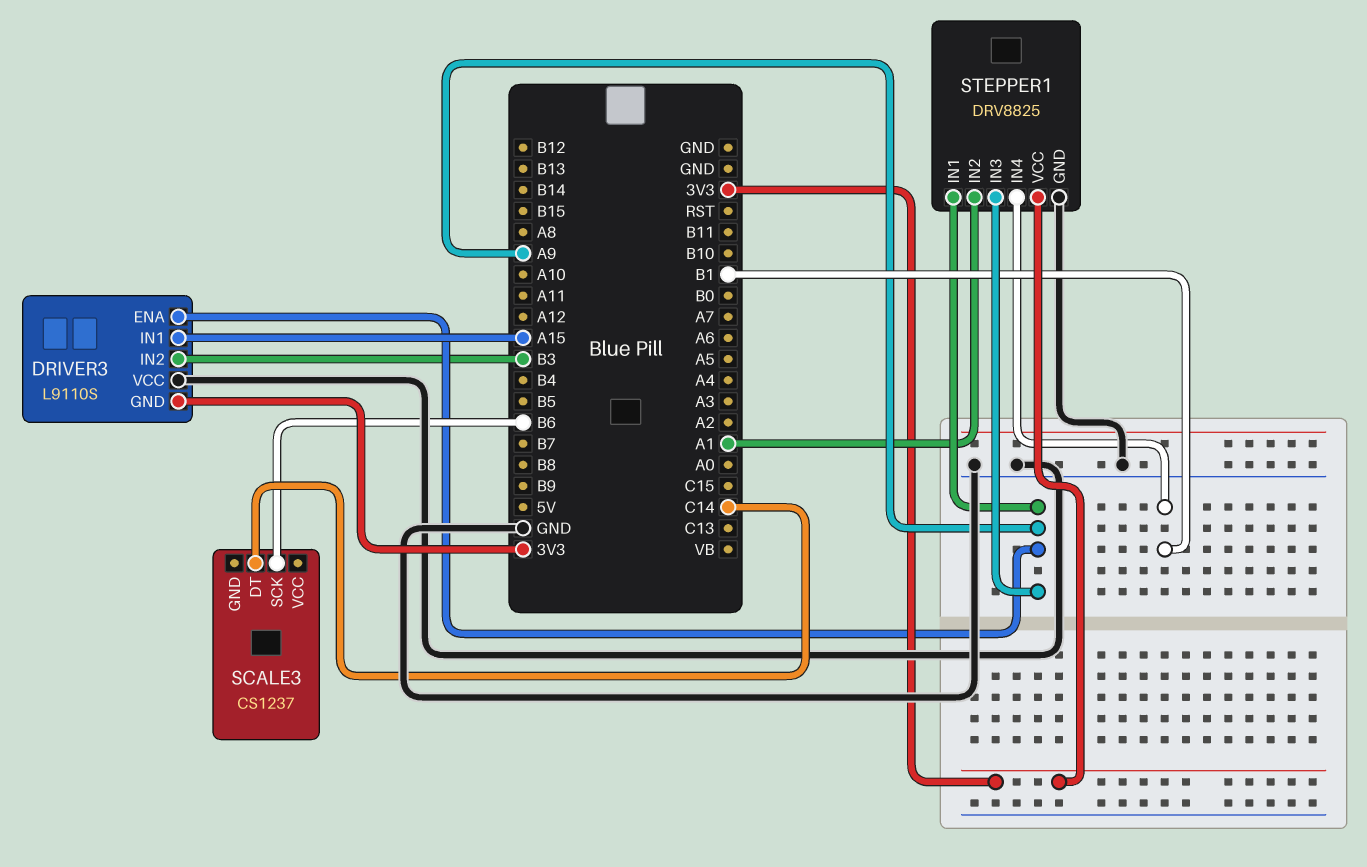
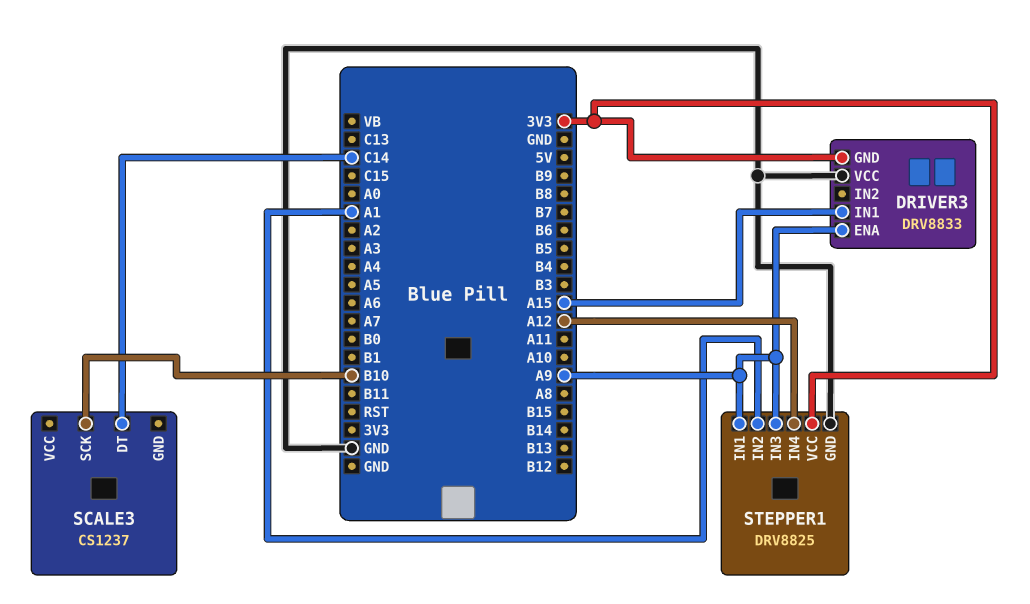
DRIVER3: L9110S -> DRV8833
DRIVER3 pin IN2: B3 -> none
SCALE3 pin SCK: B6 -> B10
STEPPER1 pin IN4: B1 -> A12

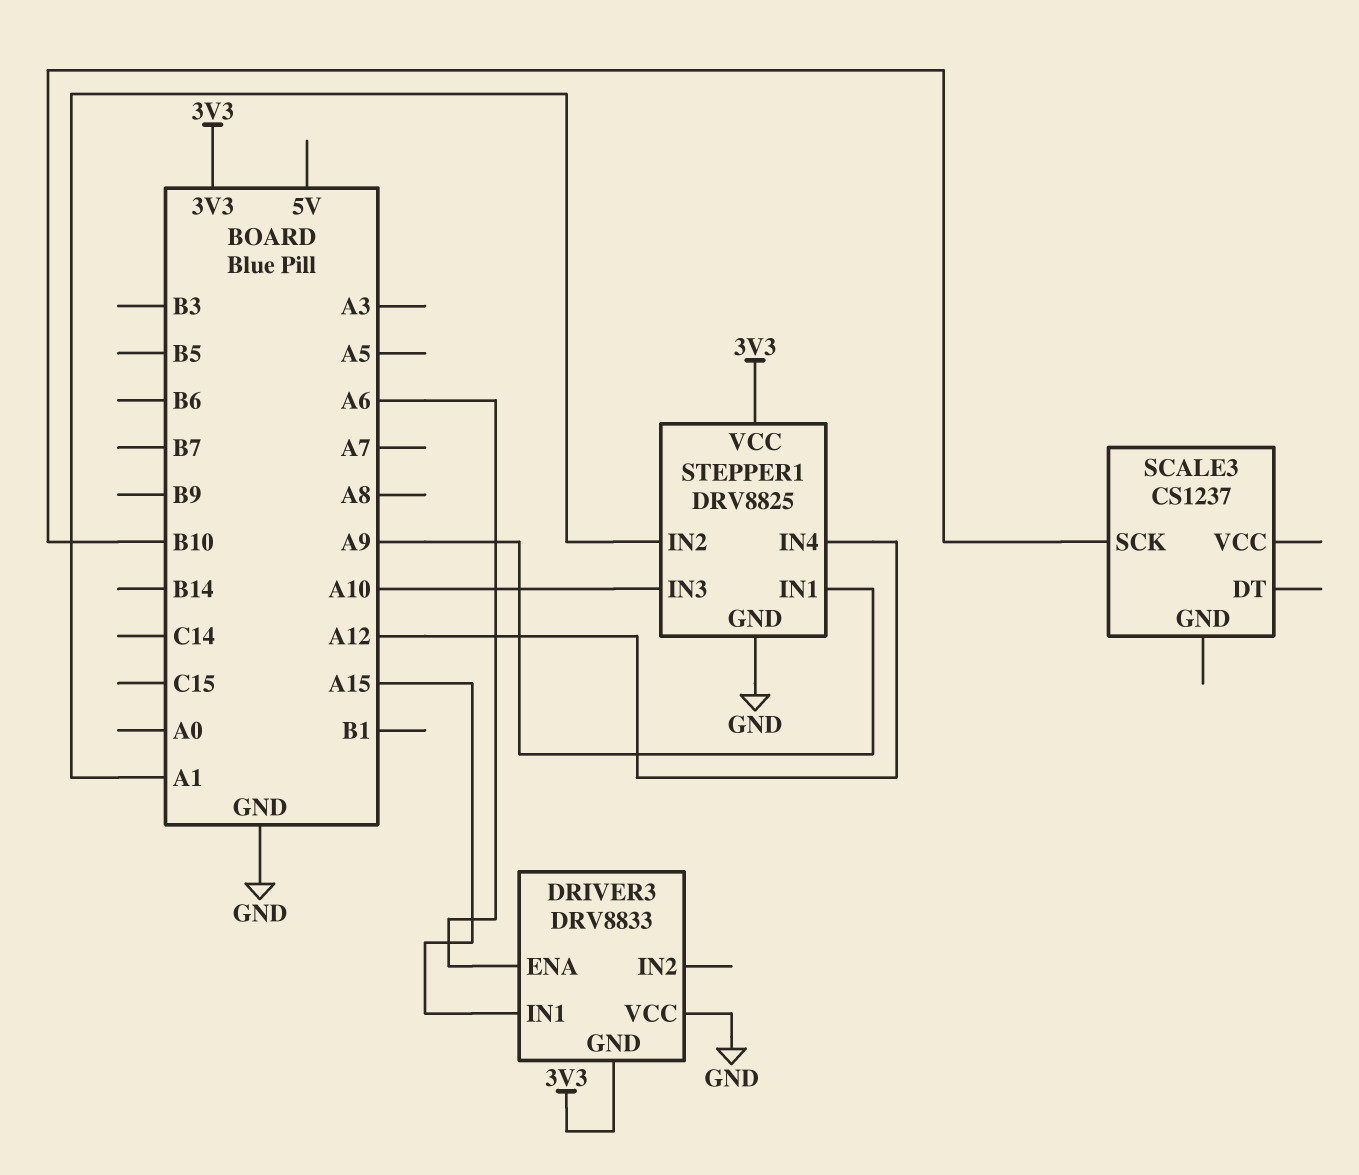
DRIVER3 pin ENA: A9 -> A6
SCALE3 pin DT: C14 -> none
STEPPER1 pin IN3: A9 -> A10

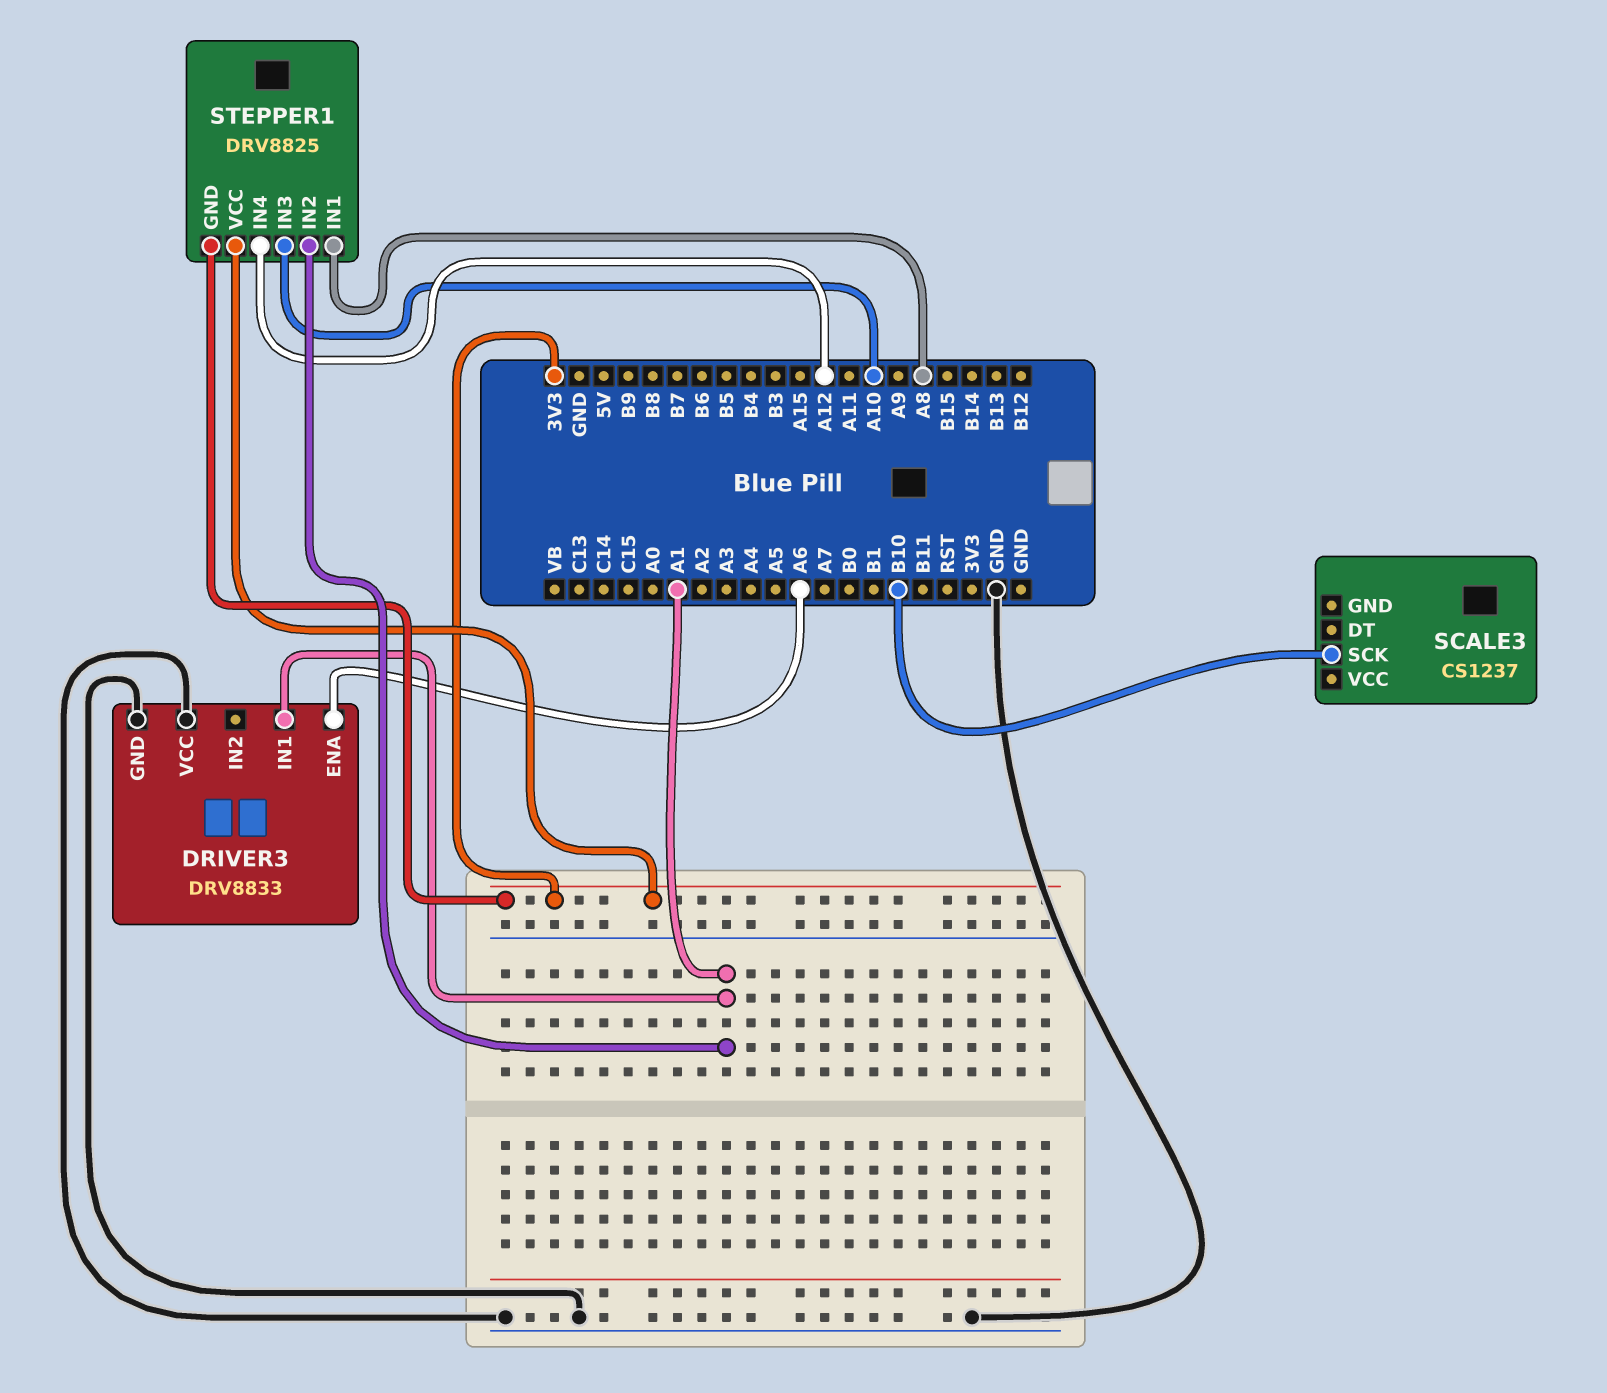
DRIVER3 pin GND: 3V3 -> GND
DRIVER3 pin IN1: A15 -> A1
STEPPER1 pin GND: GND -> 3V3
STEPPER1 pin IN1: A9 -> A8

